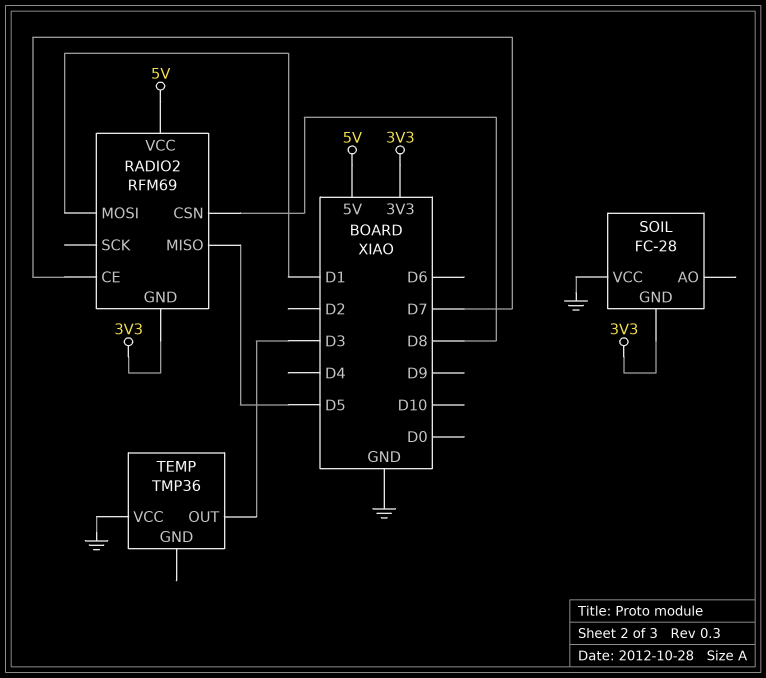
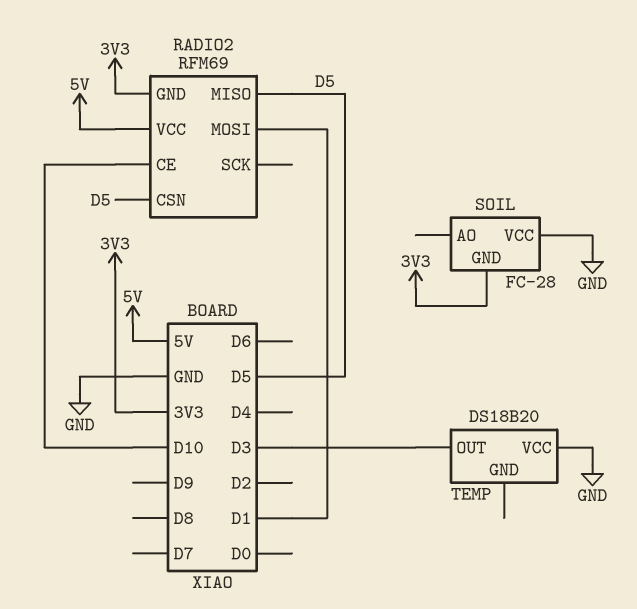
RADIO2 pin CE: D7 -> D10
RADIO2 pin CSN: D8 -> D5
TEMP: TMP36 -> DS18B20

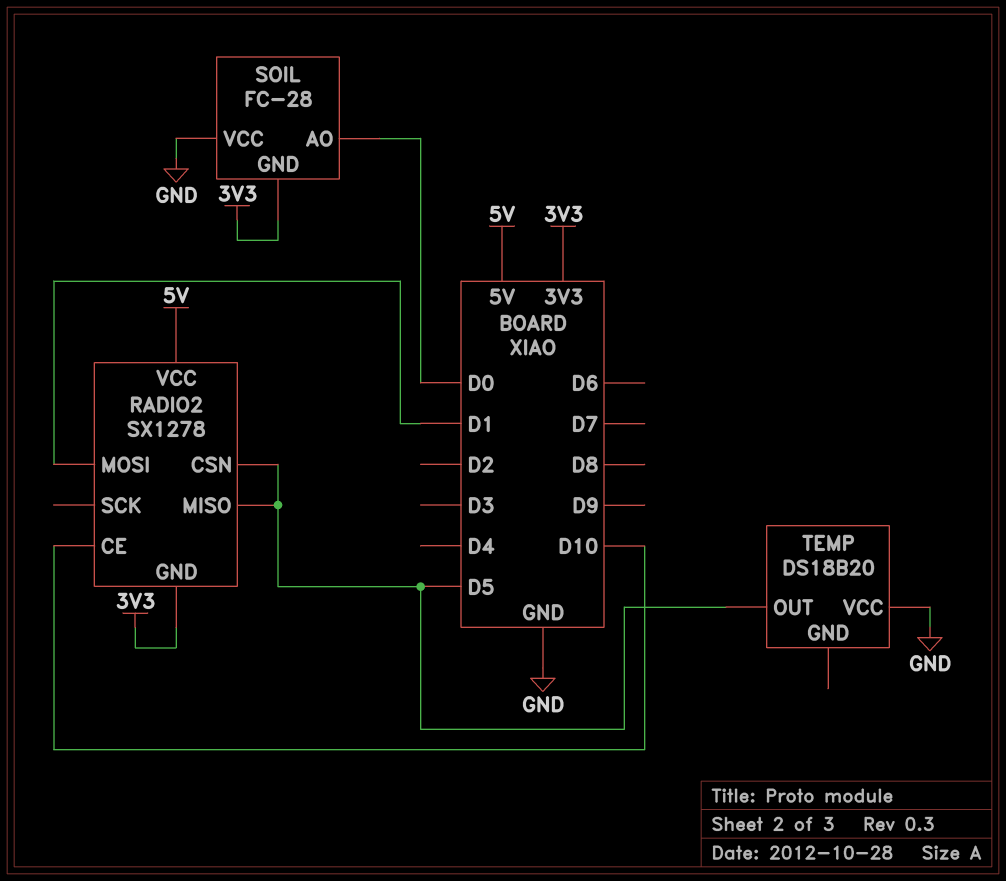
RADIO2: RFM69 -> SX1278
SOIL pin AO: none -> D0
TEMP pin OUT: D3 -> D5

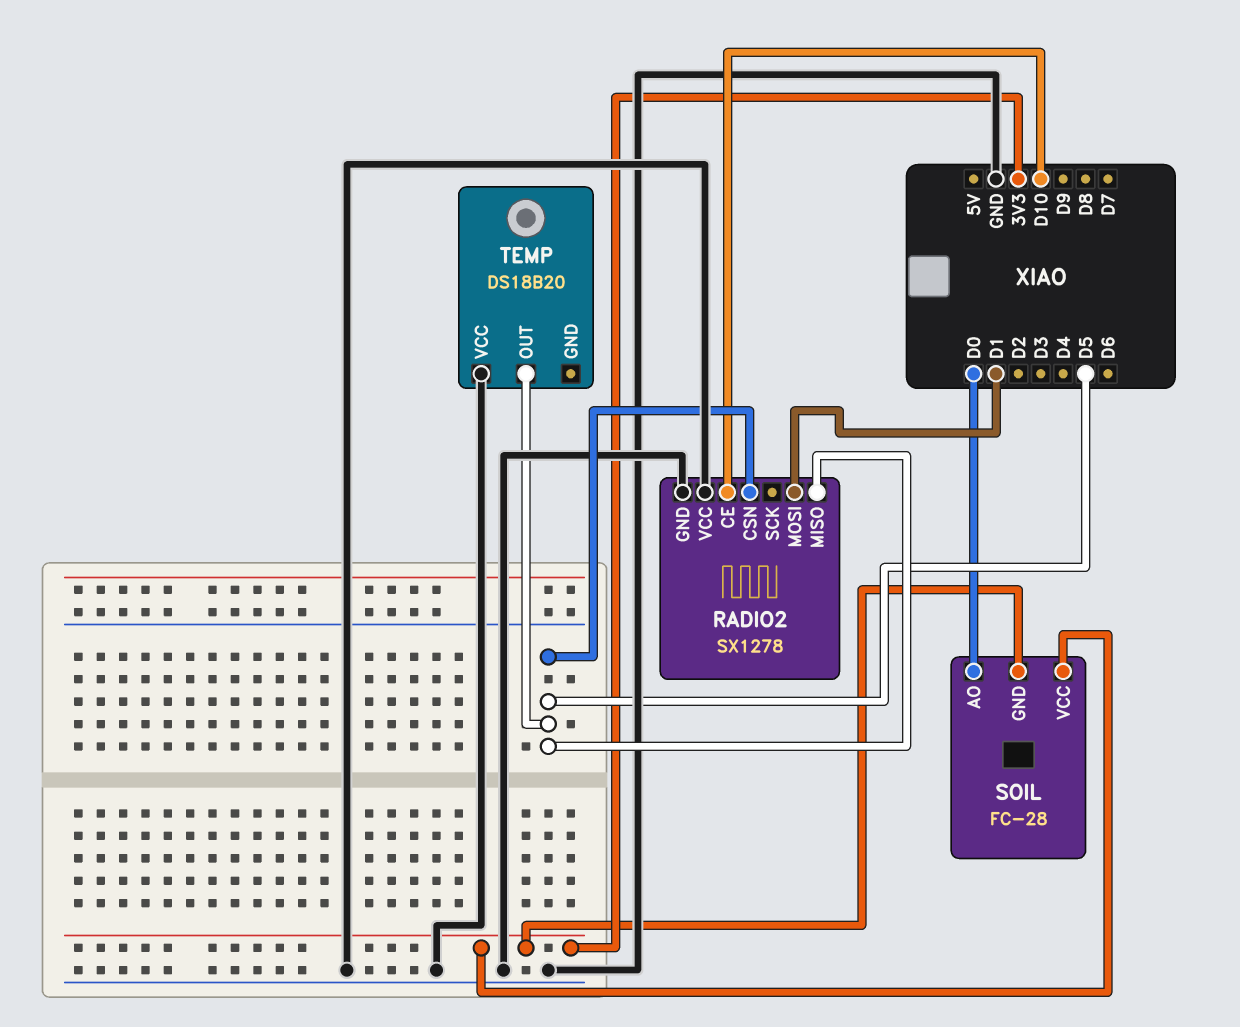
RADIO2 pin GND: 3V3 -> GND
RADIO2 pin VCC: 5V -> GND
SOIL pin VCC: GND -> 3V3

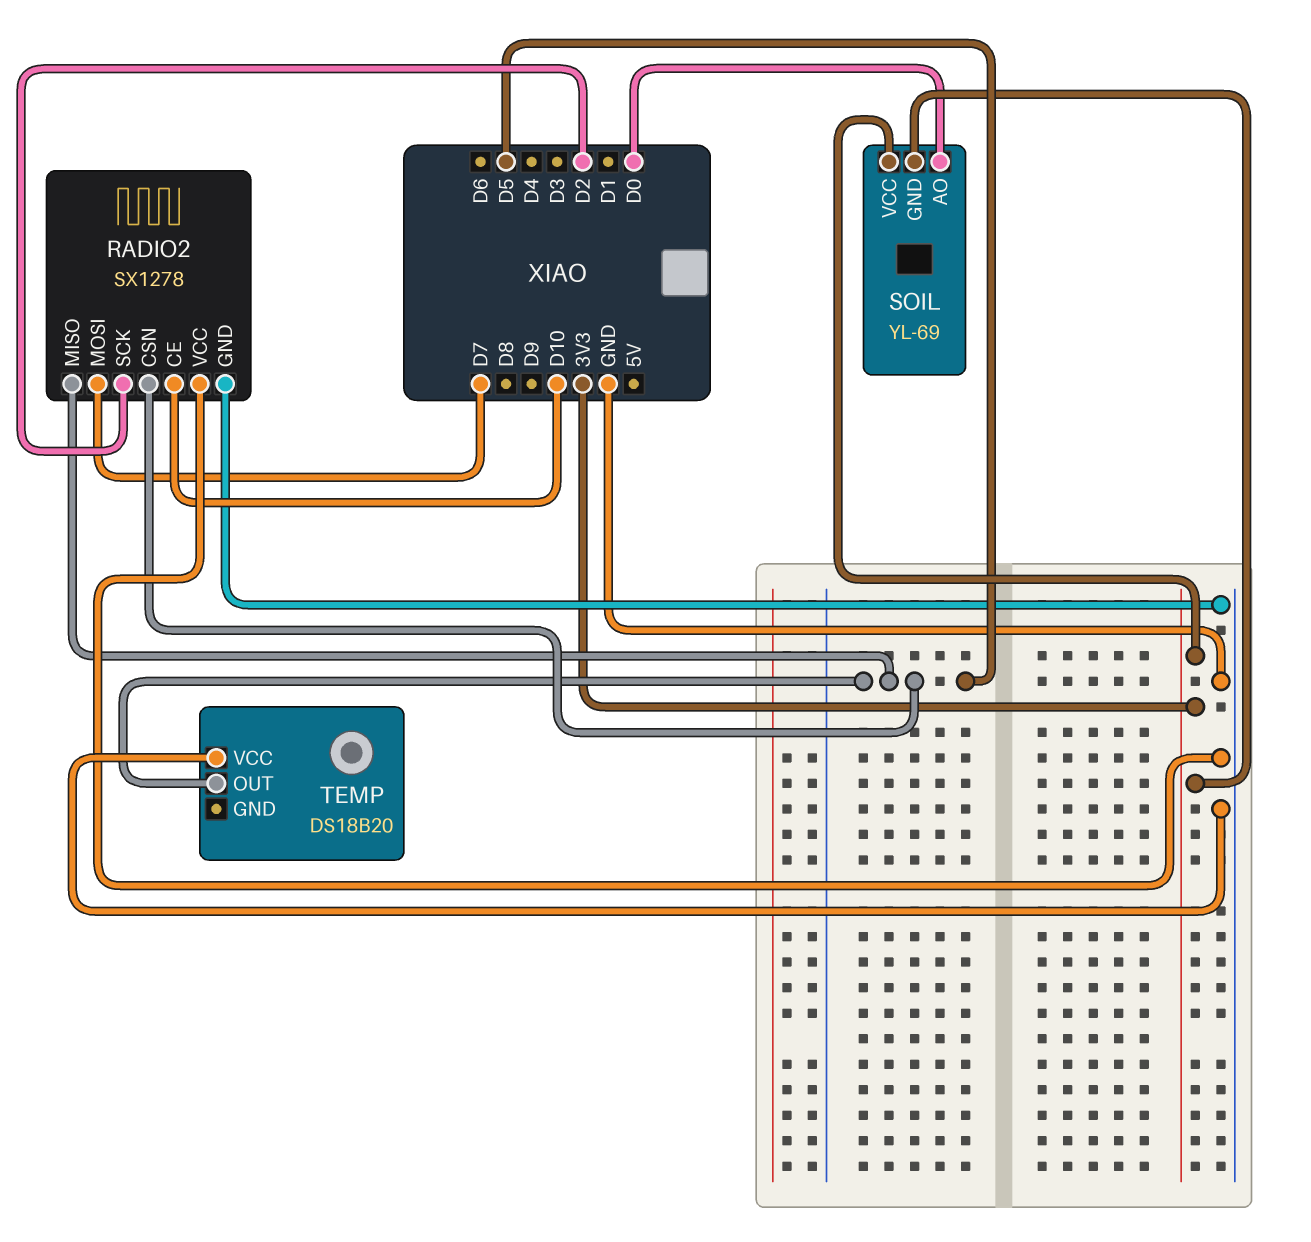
RADIO2 pin MOSI: D1 -> D7
RADIO2 pin SCK: none -> D2
SOIL: FC-28 -> YL-69

